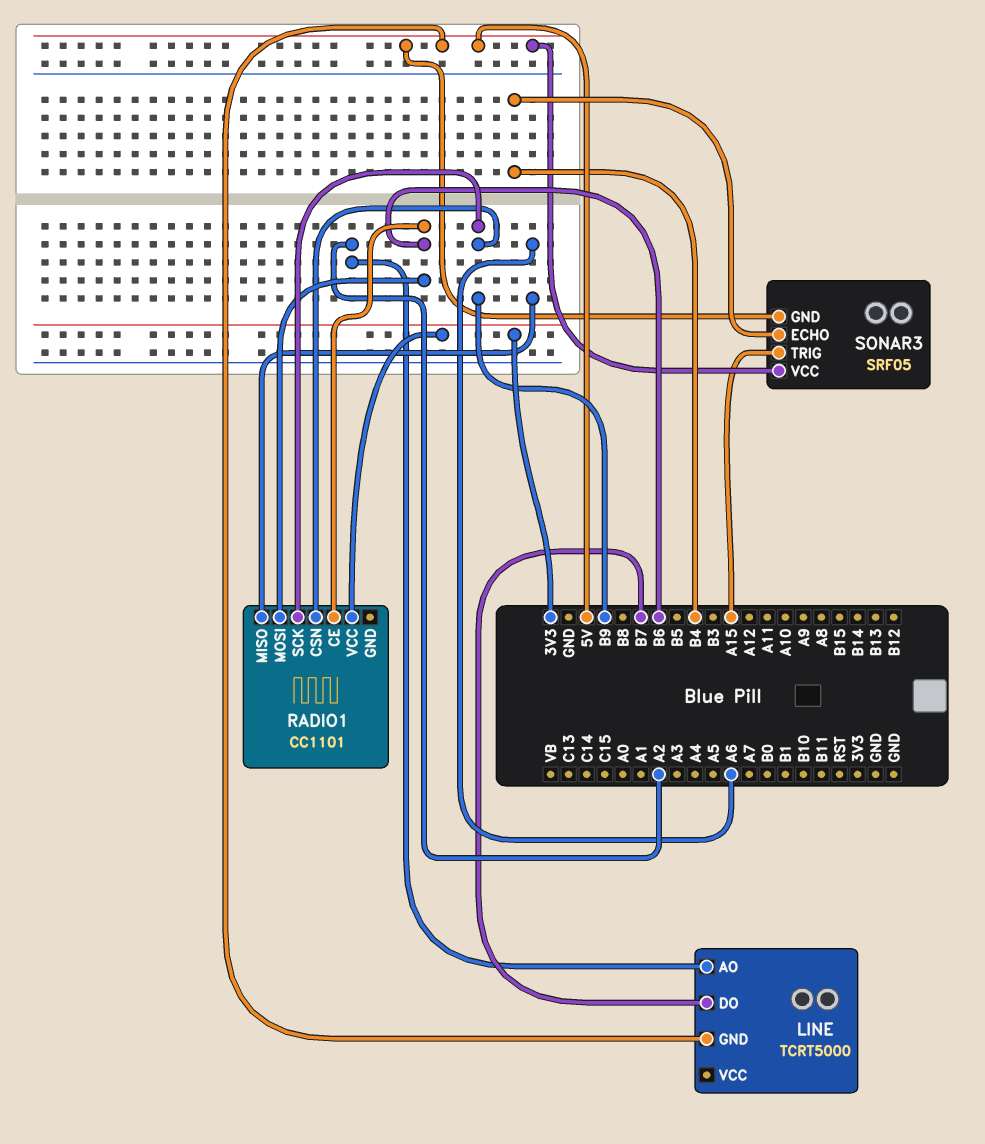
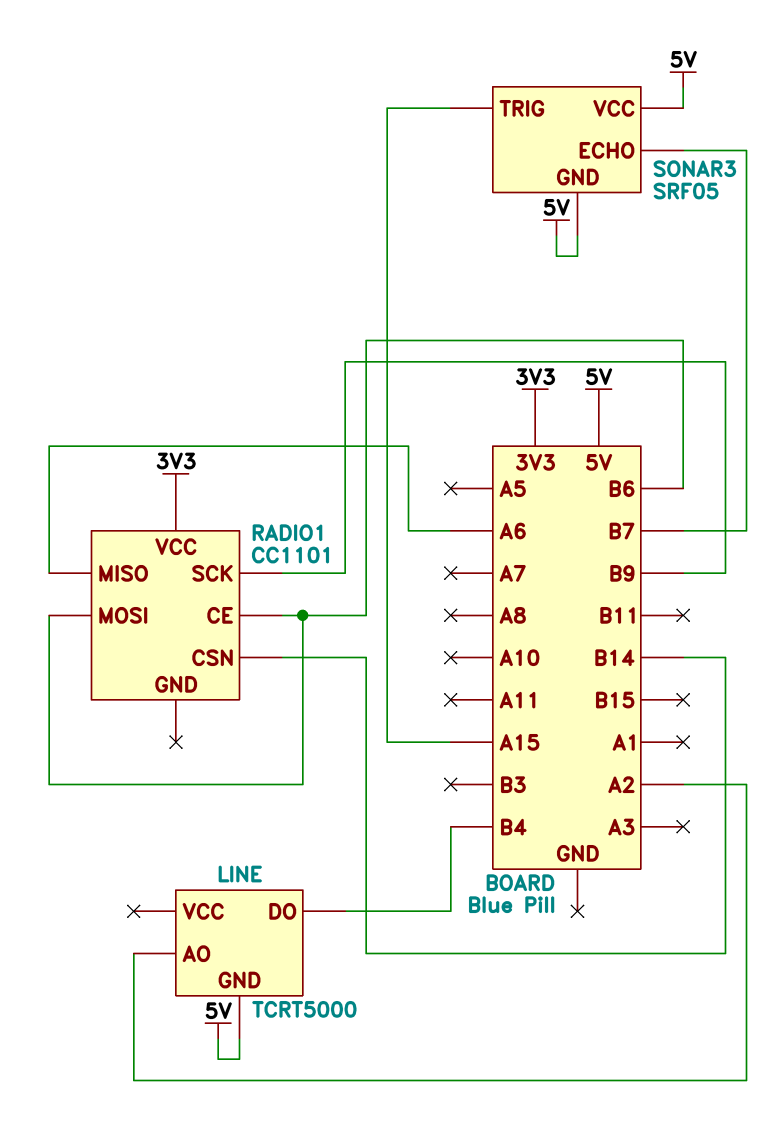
LINE pin DO: B7 -> B4
RADIO1 pin CSN: B9 -> B14
SONAR3 pin ECHO: B4 -> B7

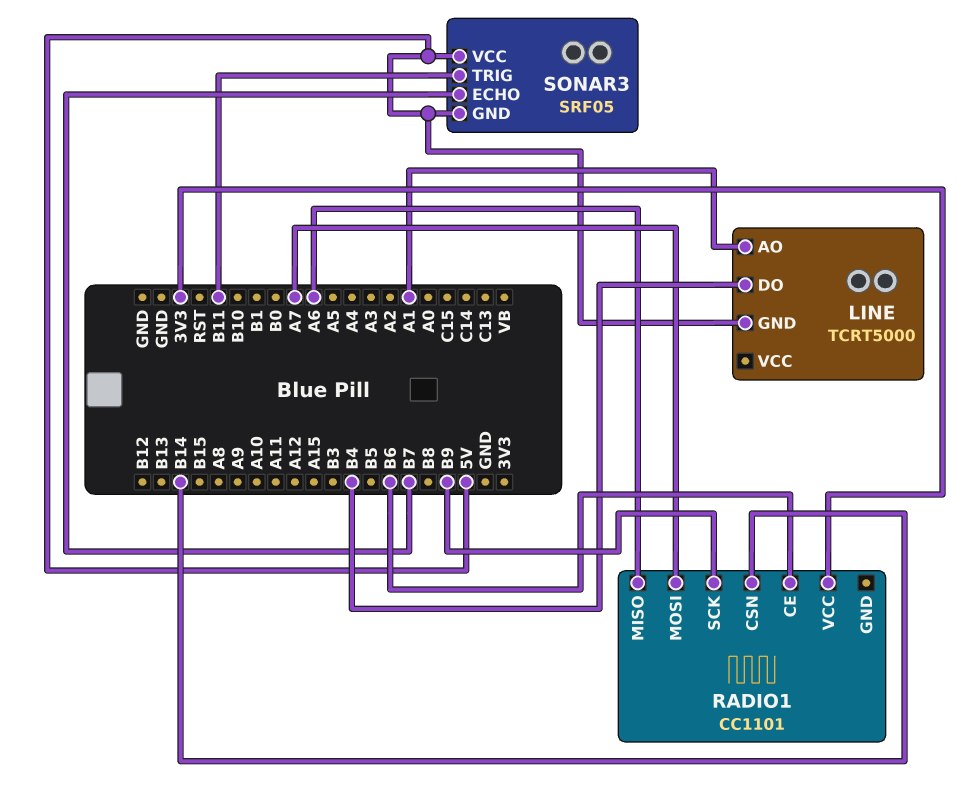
LINE pin AO: A2 -> A1
RADIO1 pin MOSI: B6 -> A7
SONAR3 pin TRIG: A15 -> B11

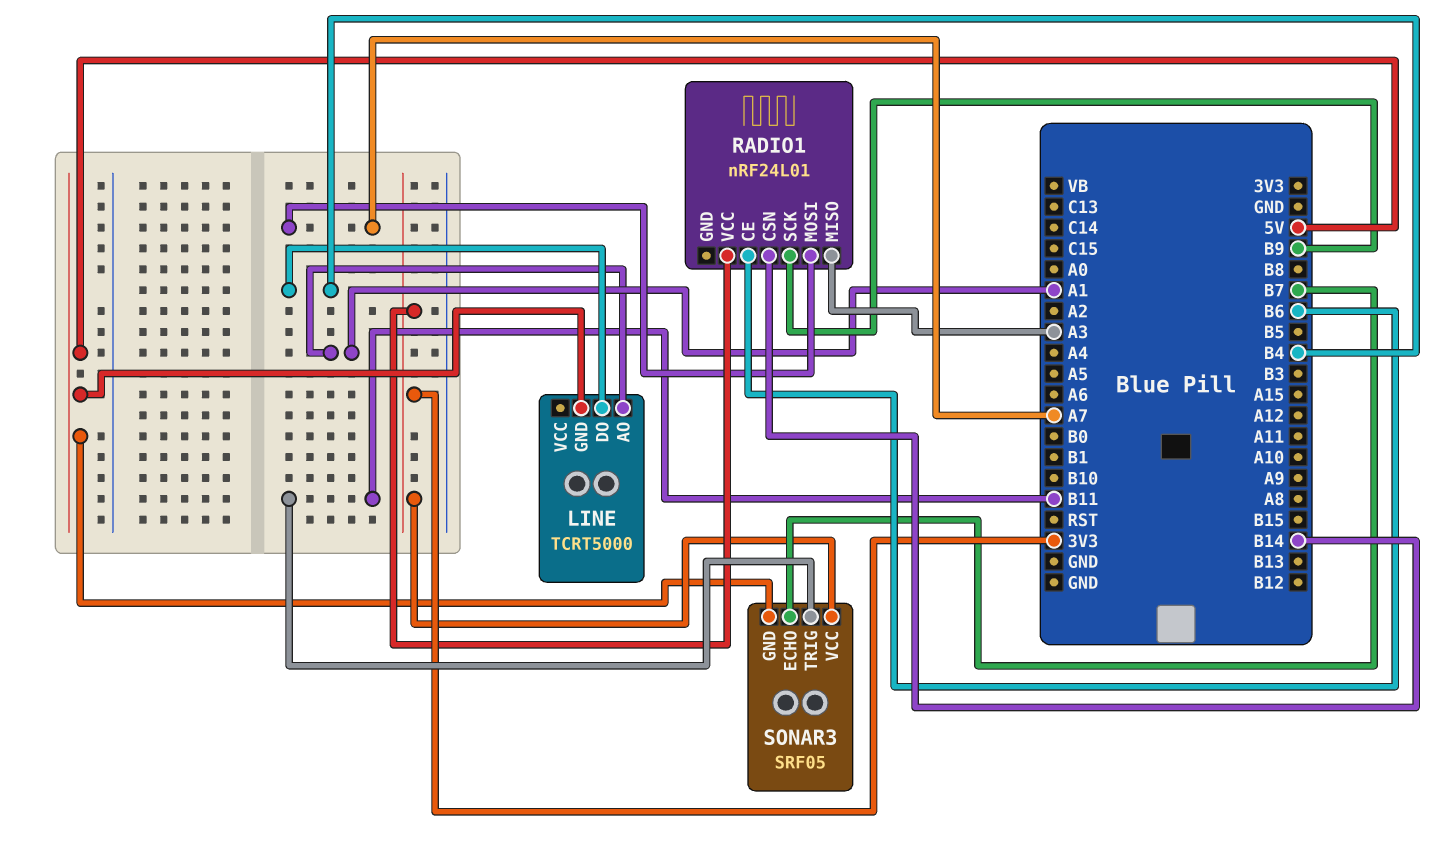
RADIO1: CC1101 -> nRF24L01
RADIO1 pin MISO: A6 -> A3
SONAR3 pin VCC: 5V -> 3V3

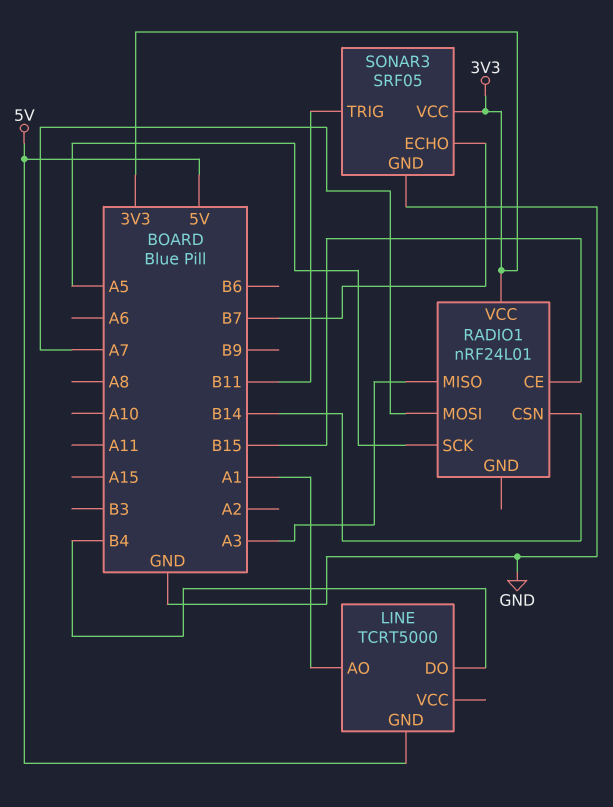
RADIO1 pin CE: B6 -> B15
RADIO1 pin SCK: B9 -> A5
SONAR3 pin GND: 5V -> GND

